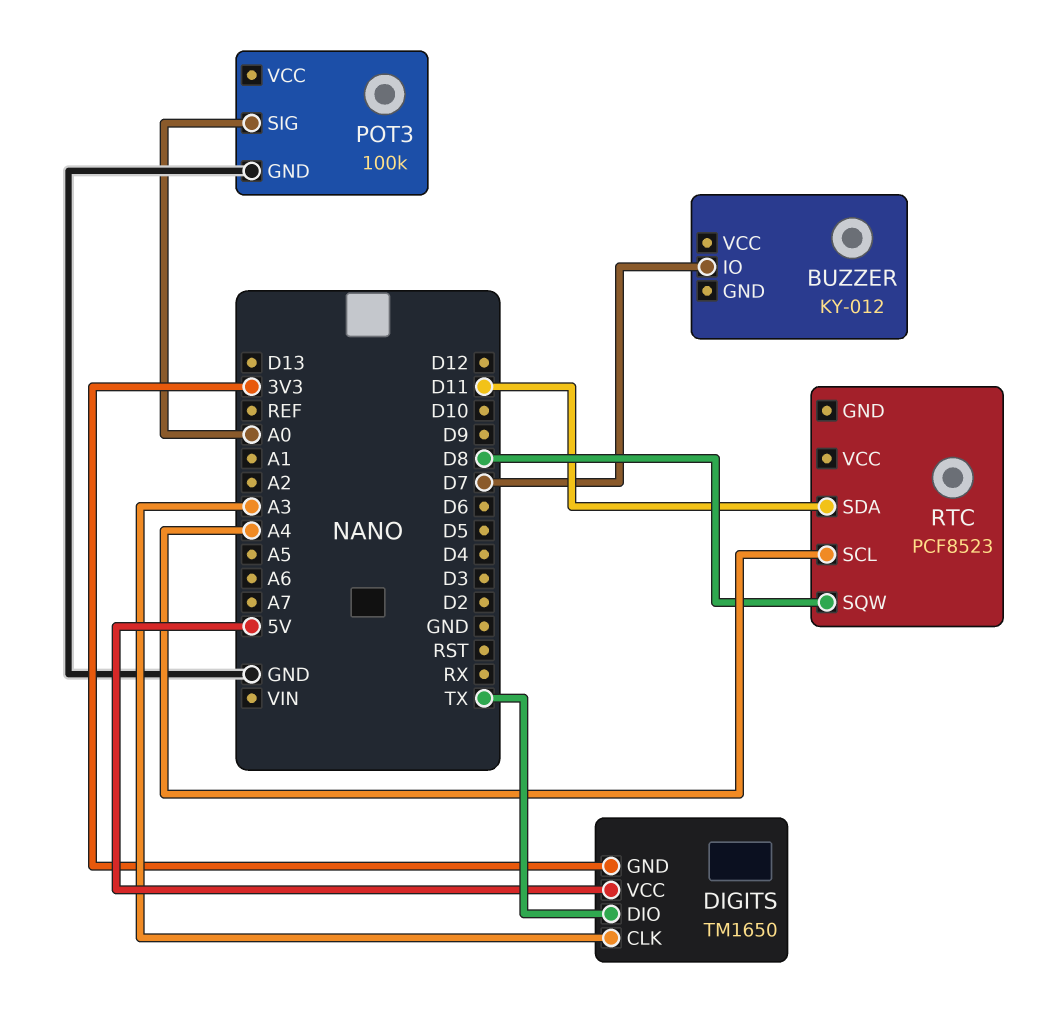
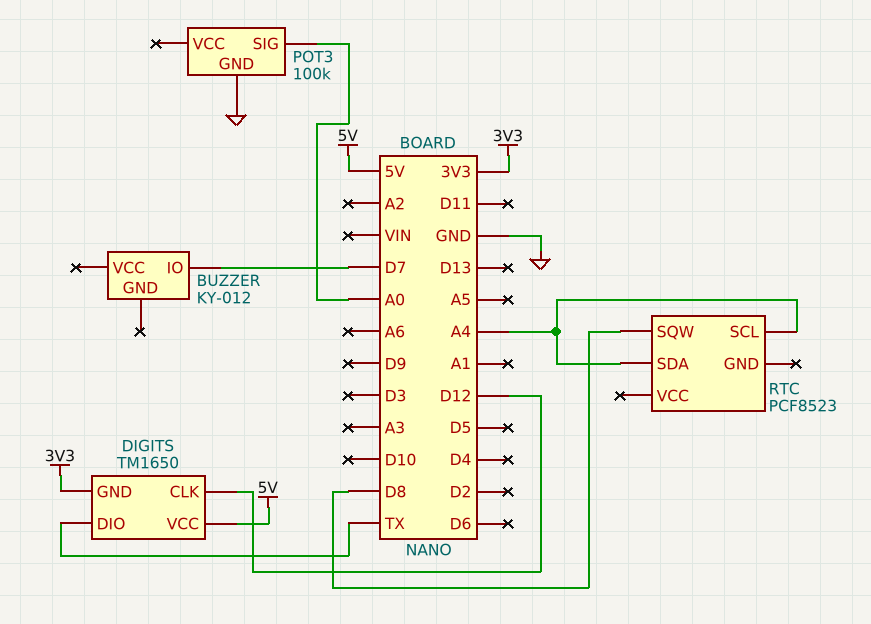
DIGITS pin CLK: A3 -> D12
RTC pin SDA: D11 -> A4

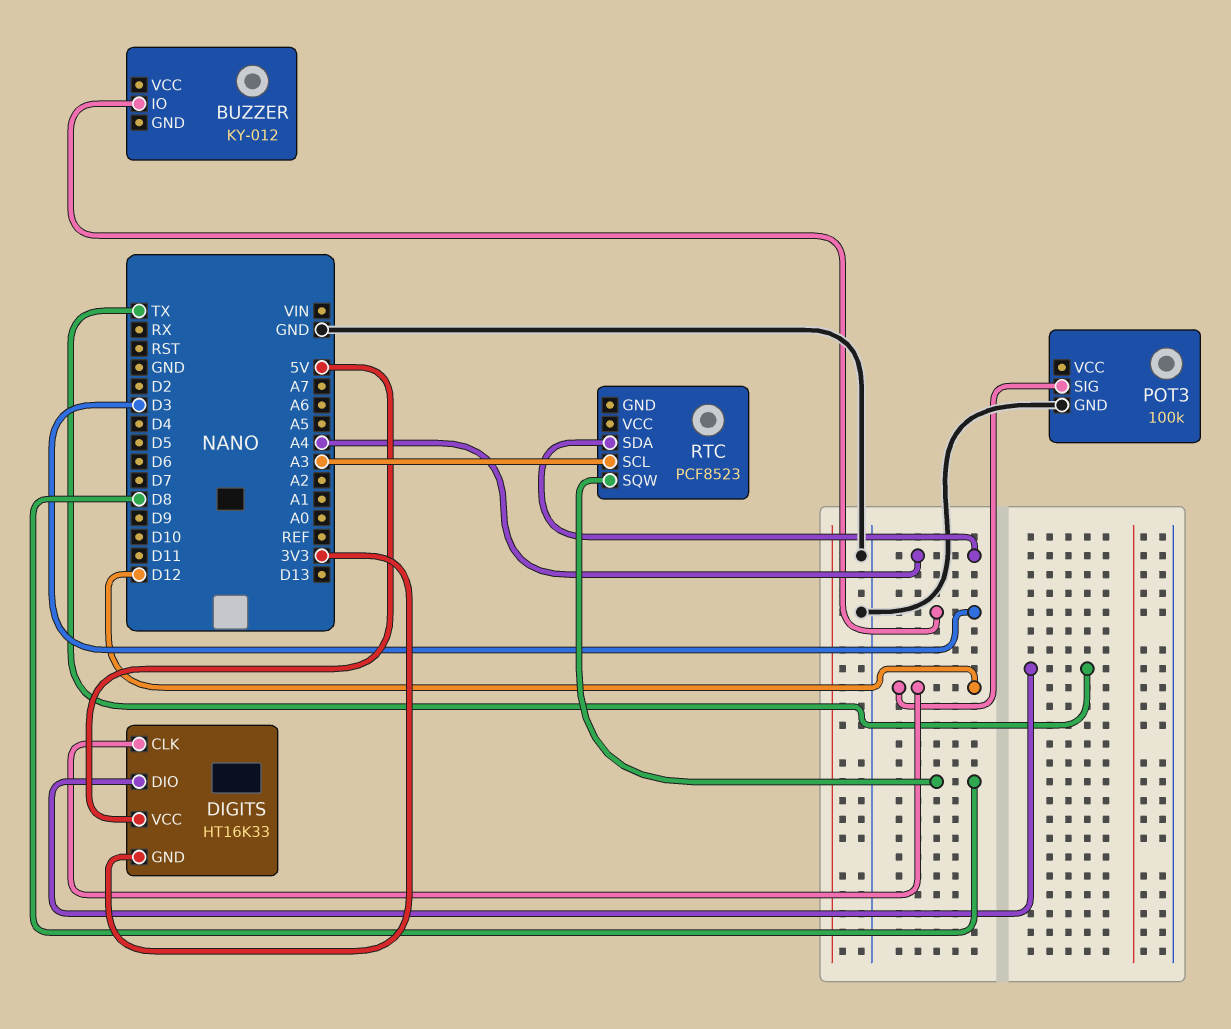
BUZZER pin IO: D7 -> D3
DIGITS: TM1650 -> HT16K33
POT3 pin SIG: A0 -> D12
RTC pin SCL: A4 -> A3

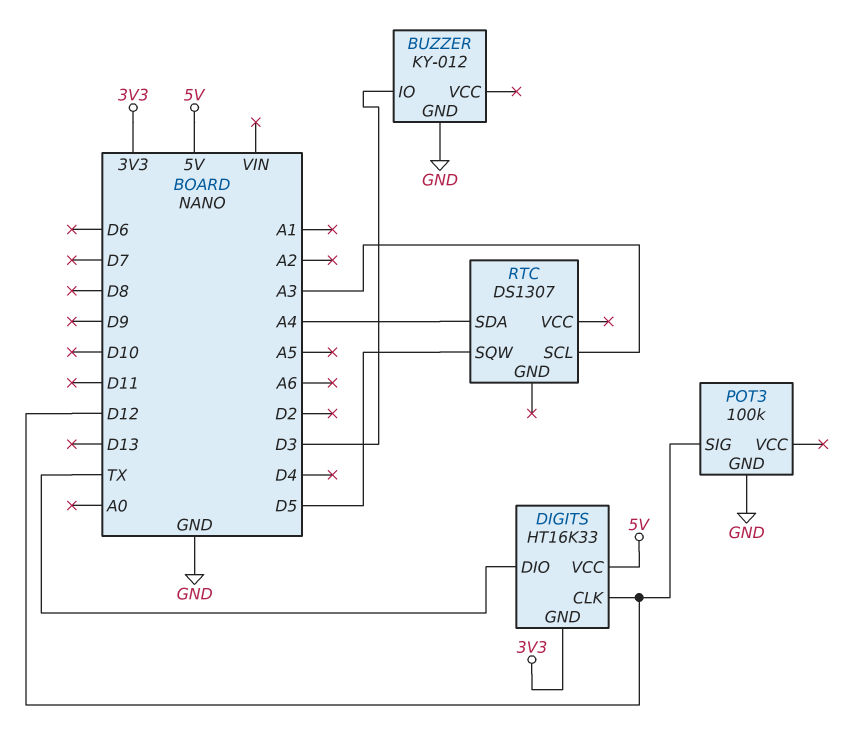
BUZZER pin GND: none -> GND
RTC: PCF8523 -> DS1307
RTC pin SQW: D8 -> D5

